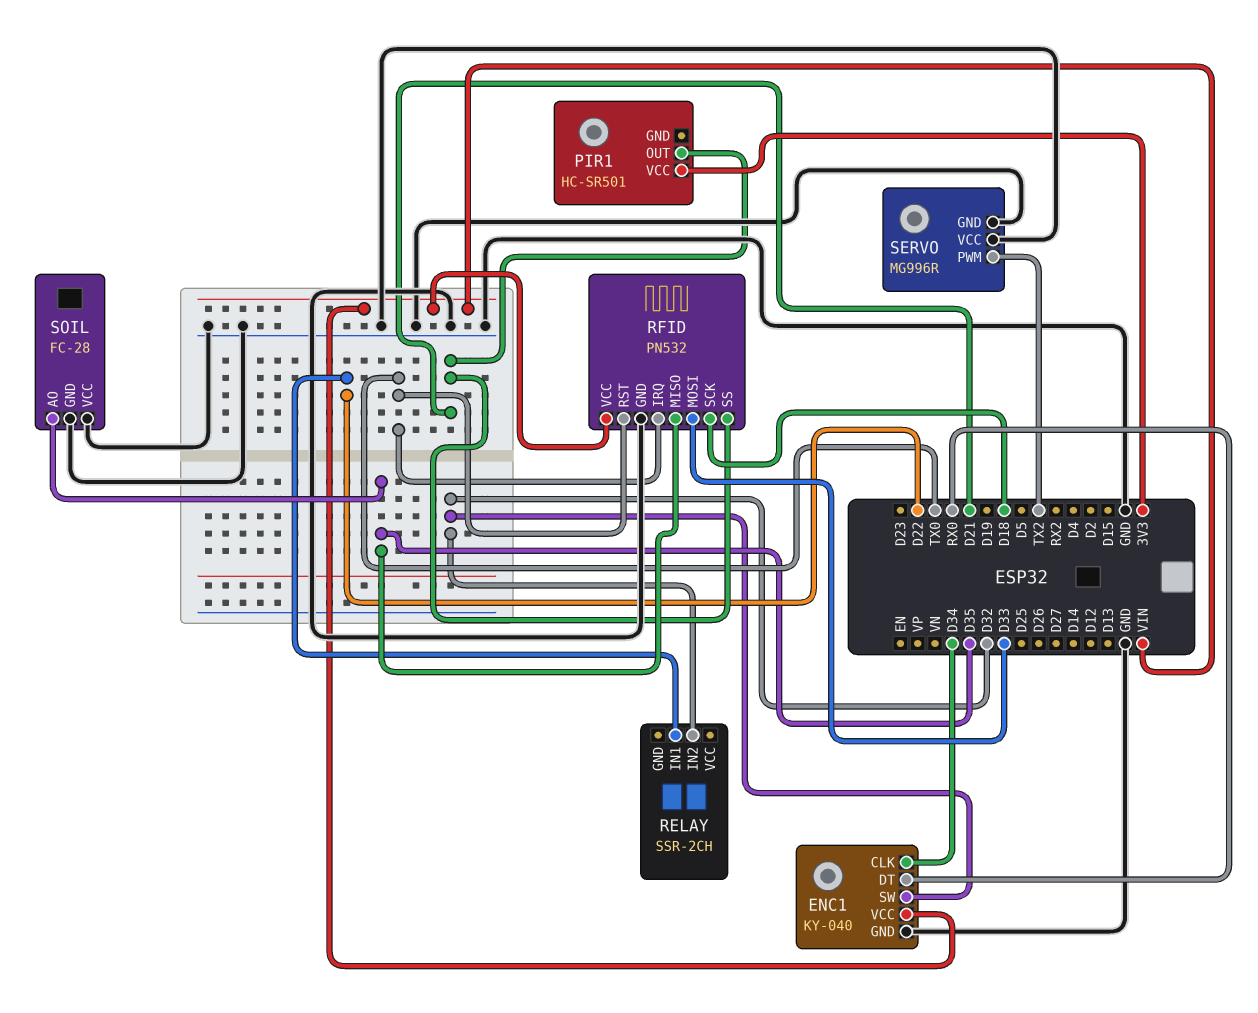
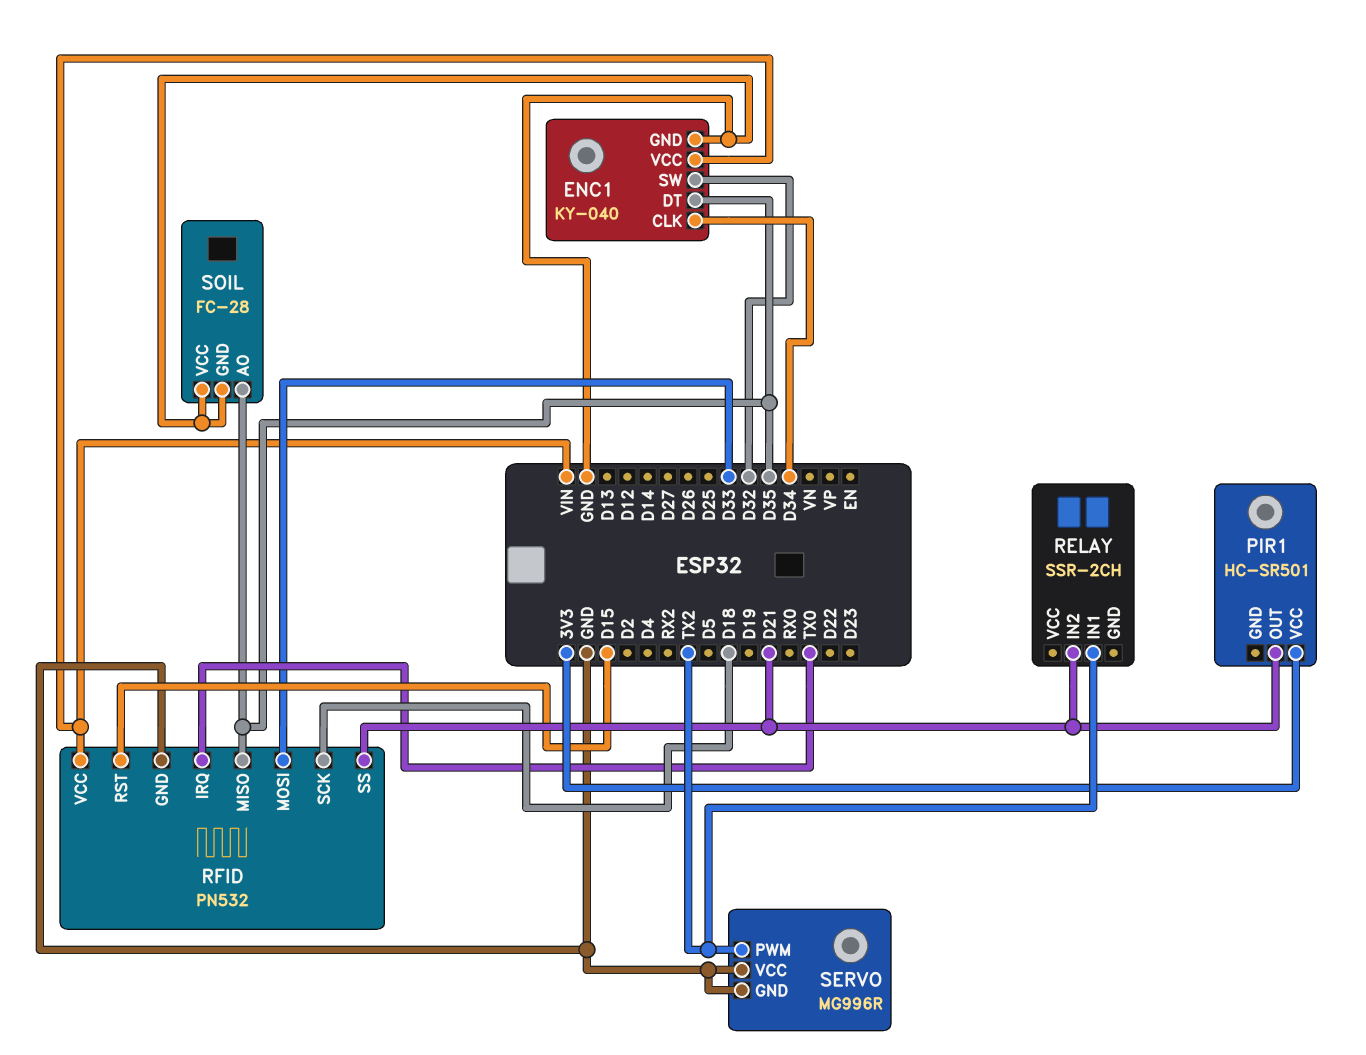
ENC1 pin DT: RX0 -> D35
RELAY pin IN1: D22 -> TX2
RELAY pin IN2: D32 -> D21
RFID pin RST: TX0 -> D15

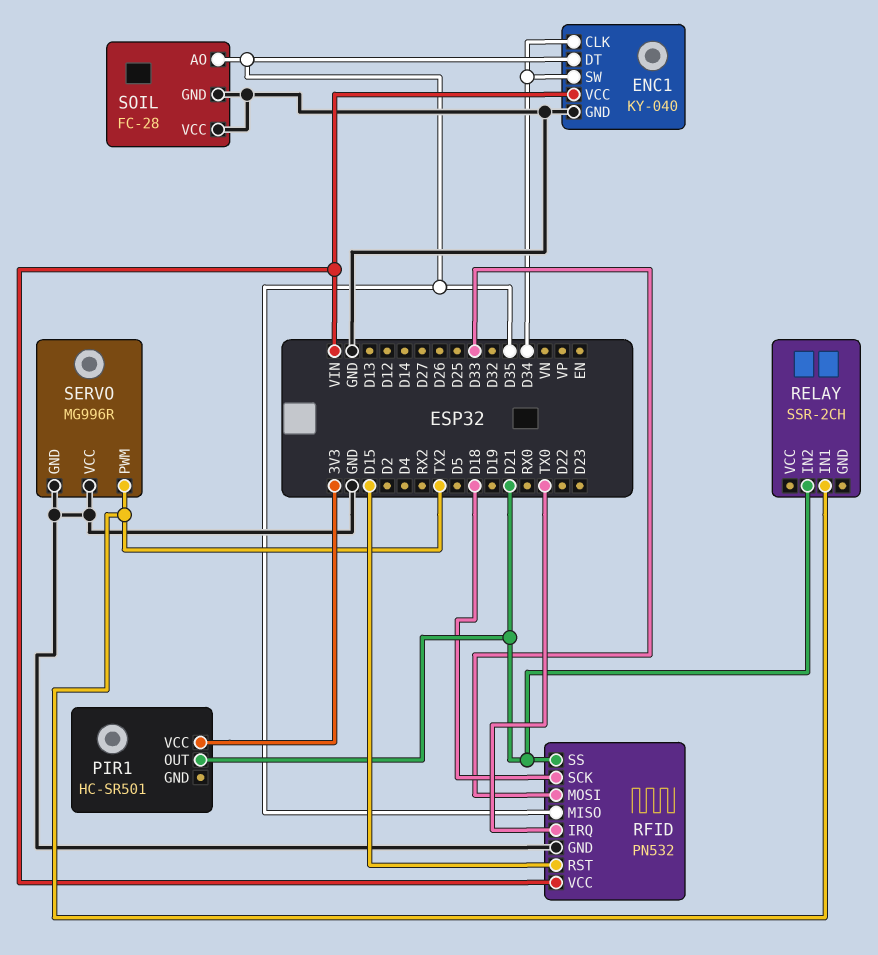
ENC1 pin SW: D32 -> D34

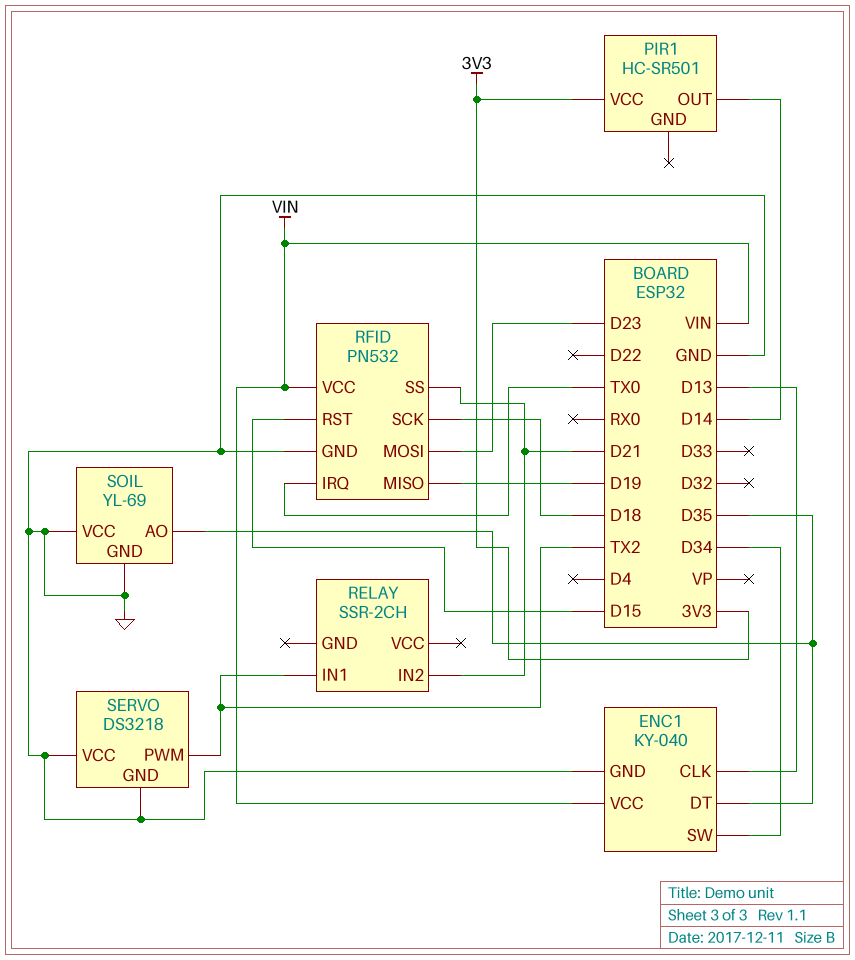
ENC1 pin CLK: D34 -> D13
PIR1 pin OUT: D21 -> D14
RFID pin MISO: D35 -> D19
RFID pin MOSI: D33 -> D23
SERVO: MG996R -> DS3218
SOIL: FC-28 -> YL-69

